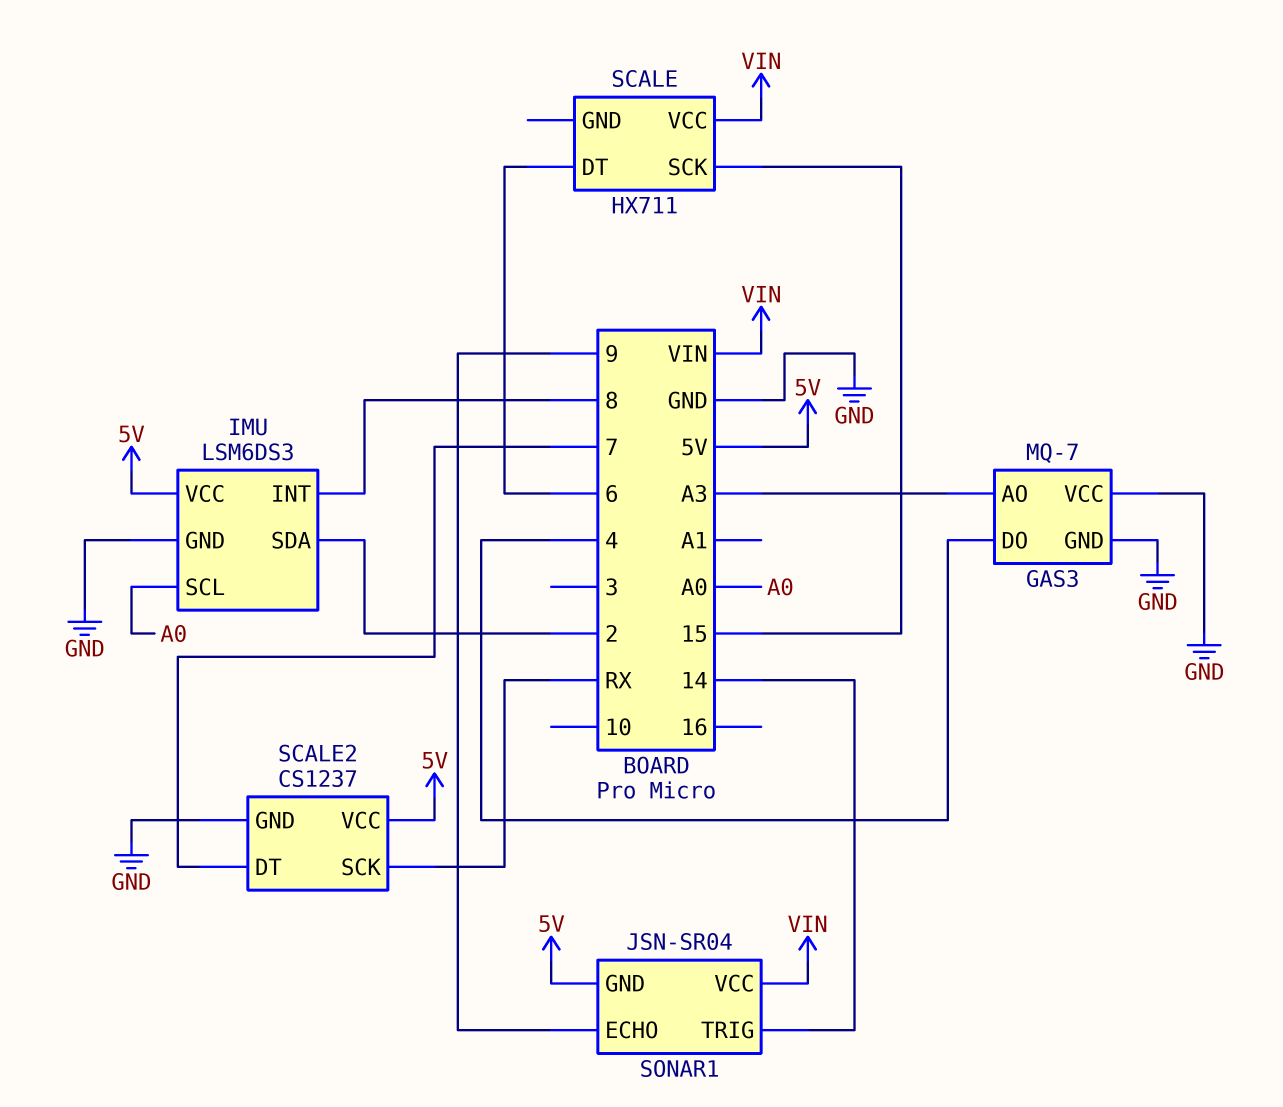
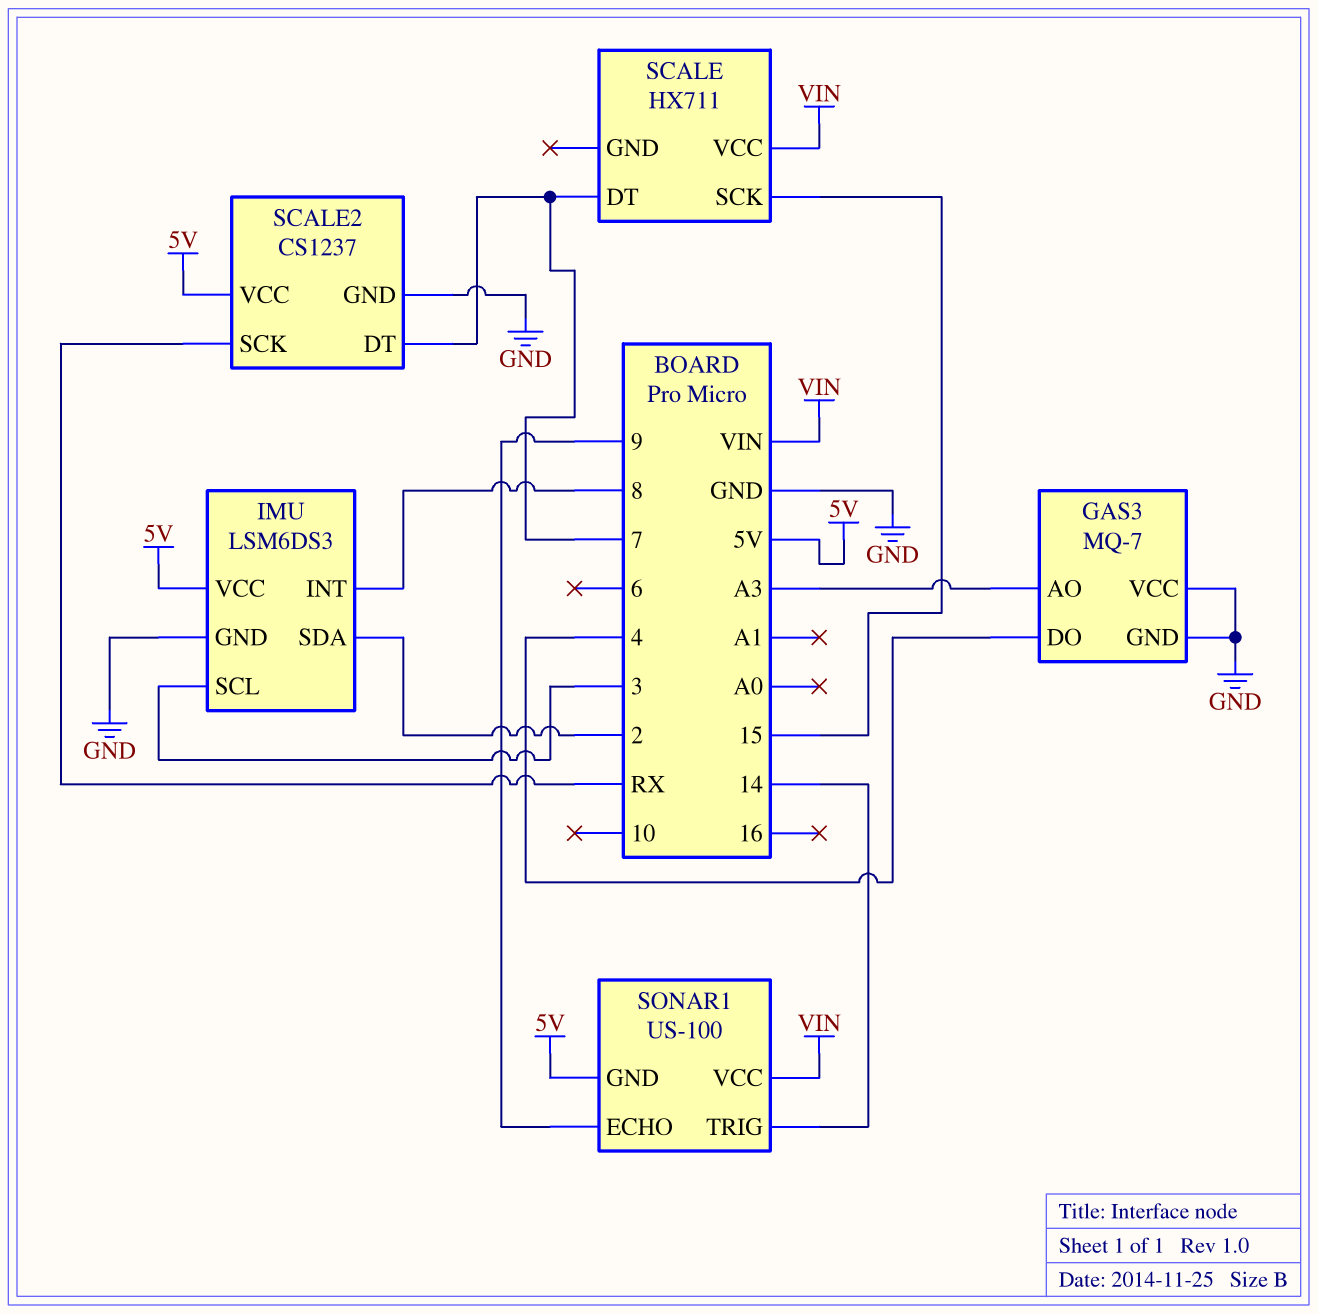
IMU pin SCL: A0 -> 3
SCALE pin DT: 6 -> 7
SONAR1: JSN-SR04 -> US-100

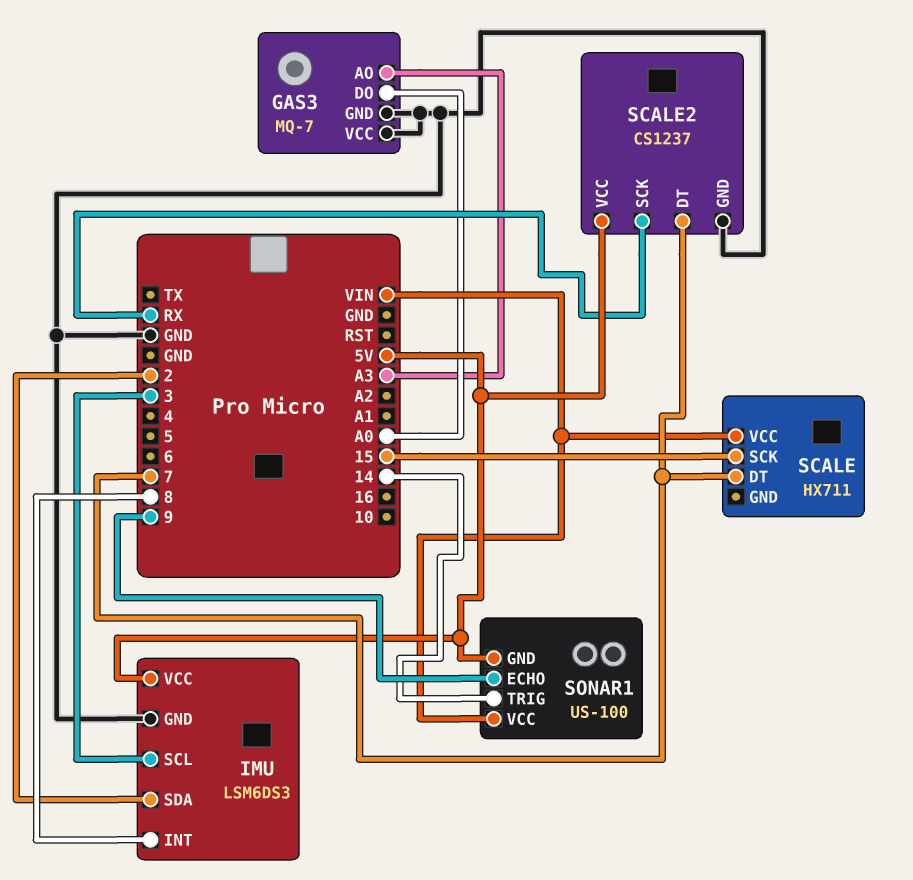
GAS3 pin DO: 4 -> A0

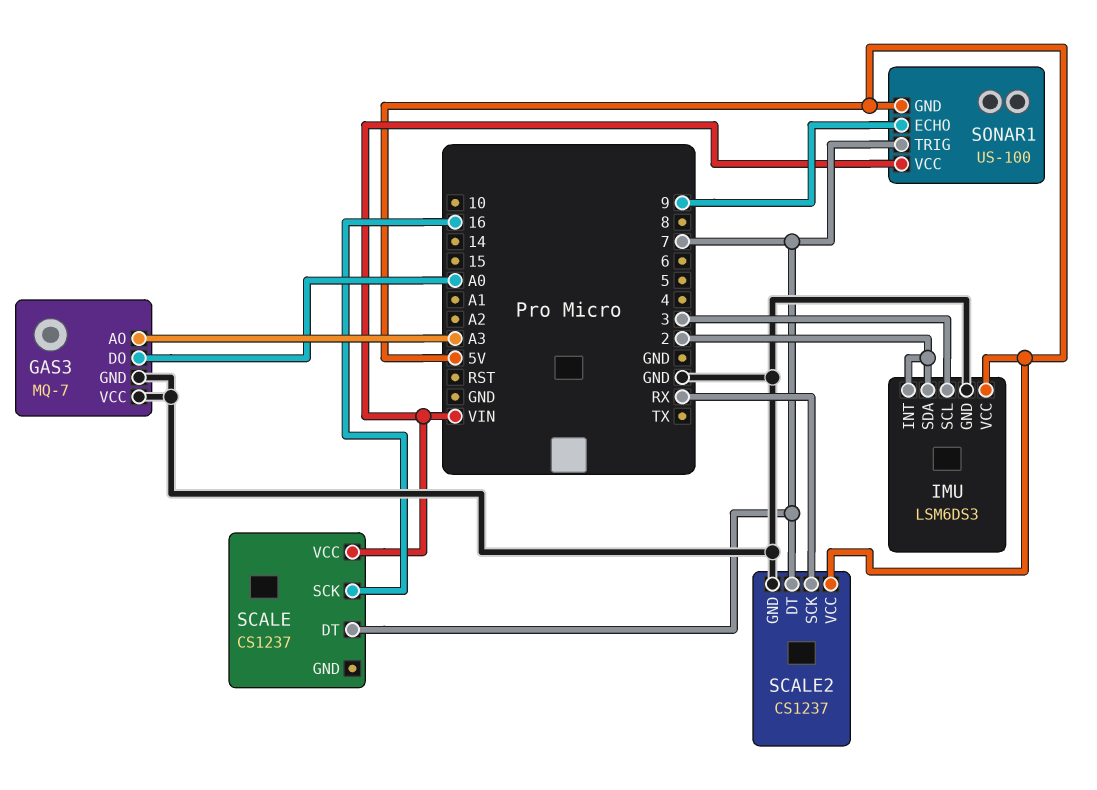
IMU pin INT: 8 -> 2
SCALE: HX711 -> CS1237
SCALE pin SCK: 15 -> 16
SONAR1 pin TRIG: 14 -> 7

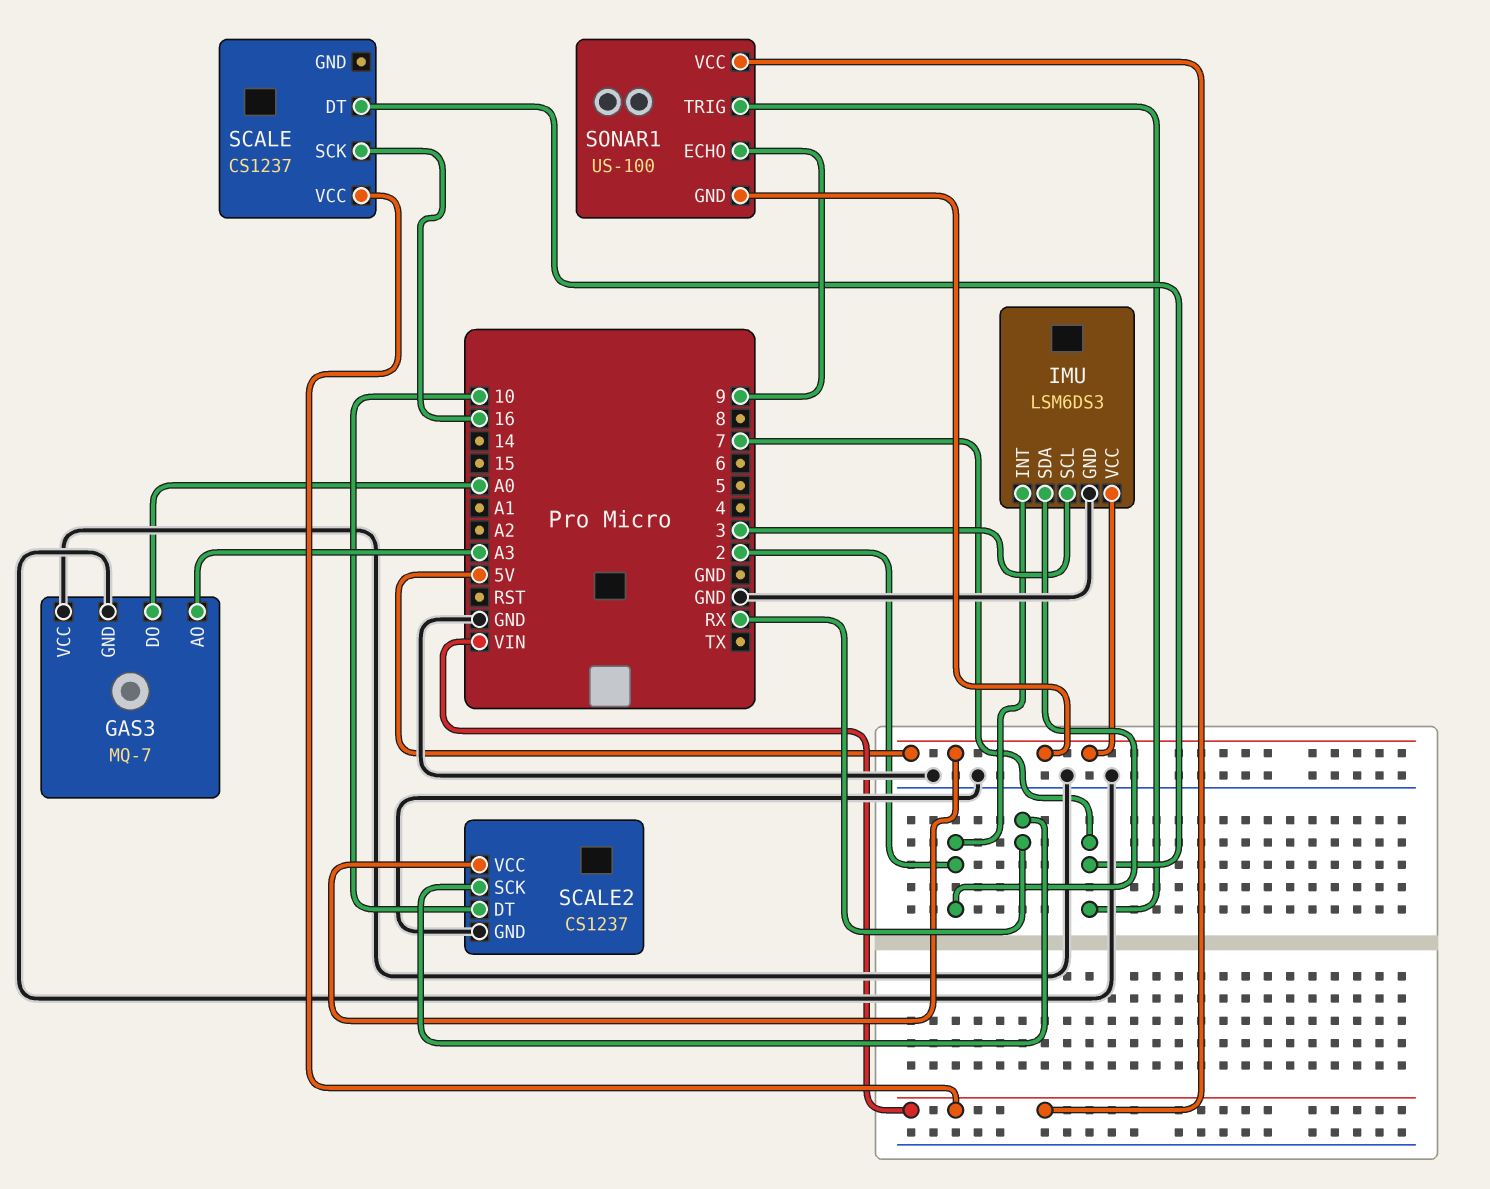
SCALE2 pin DT: 7 -> 10

